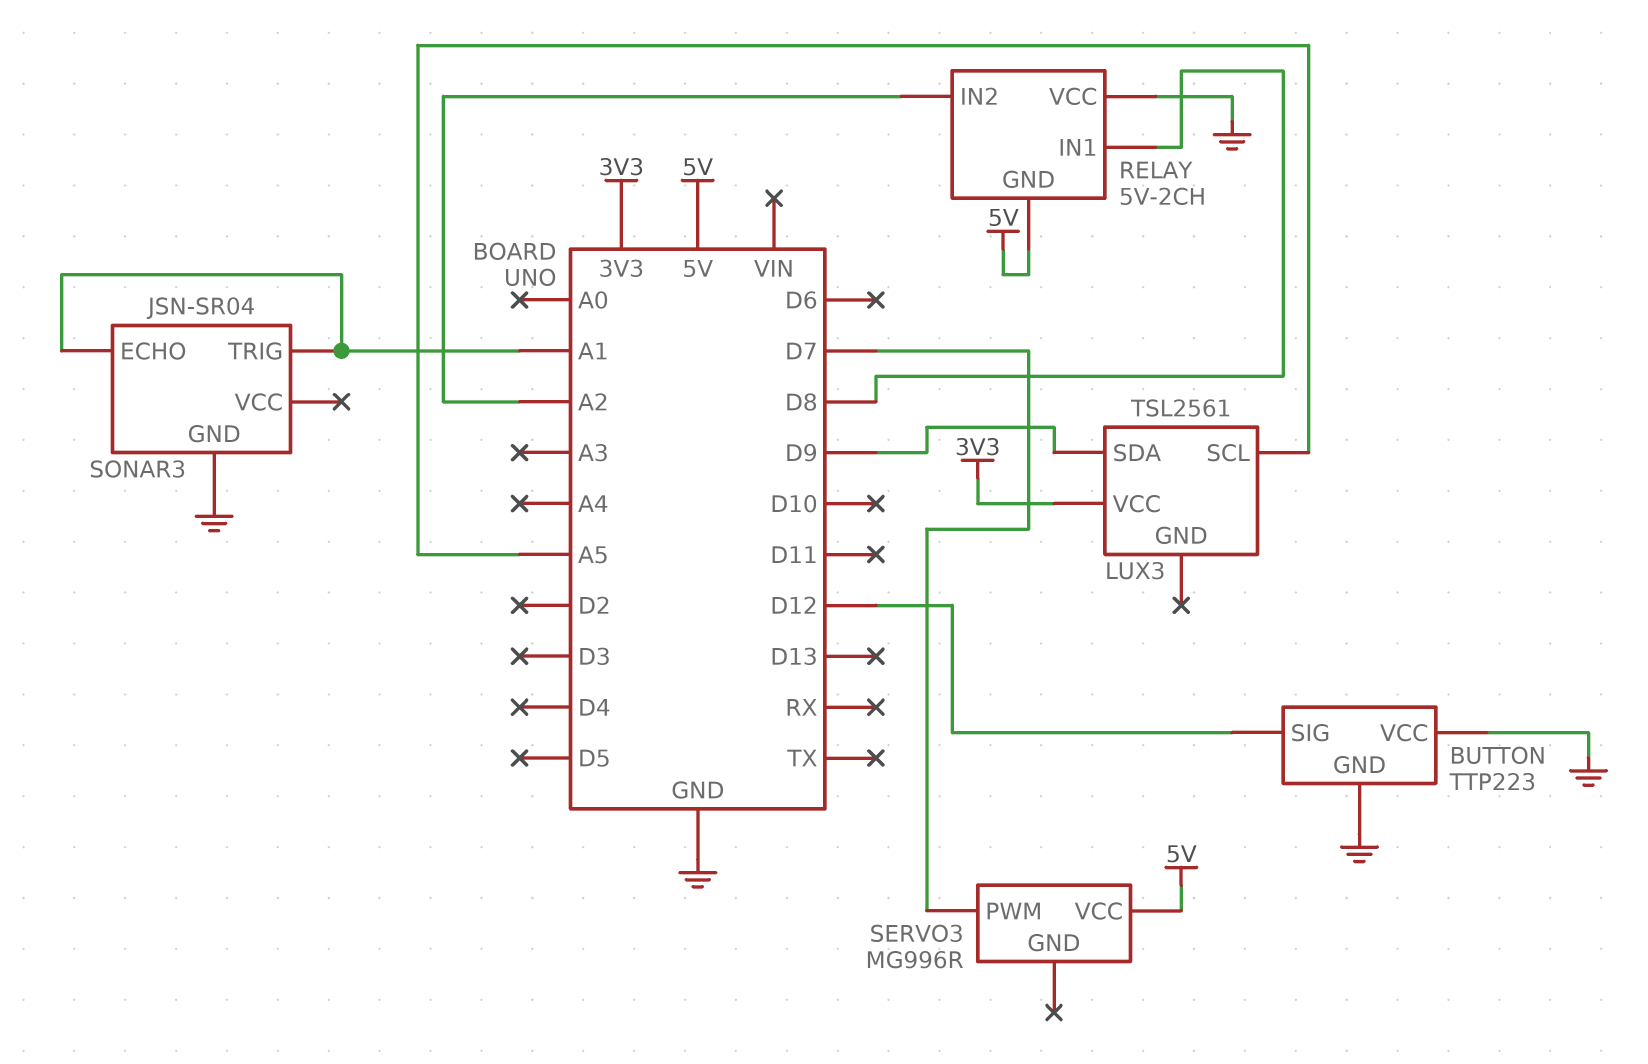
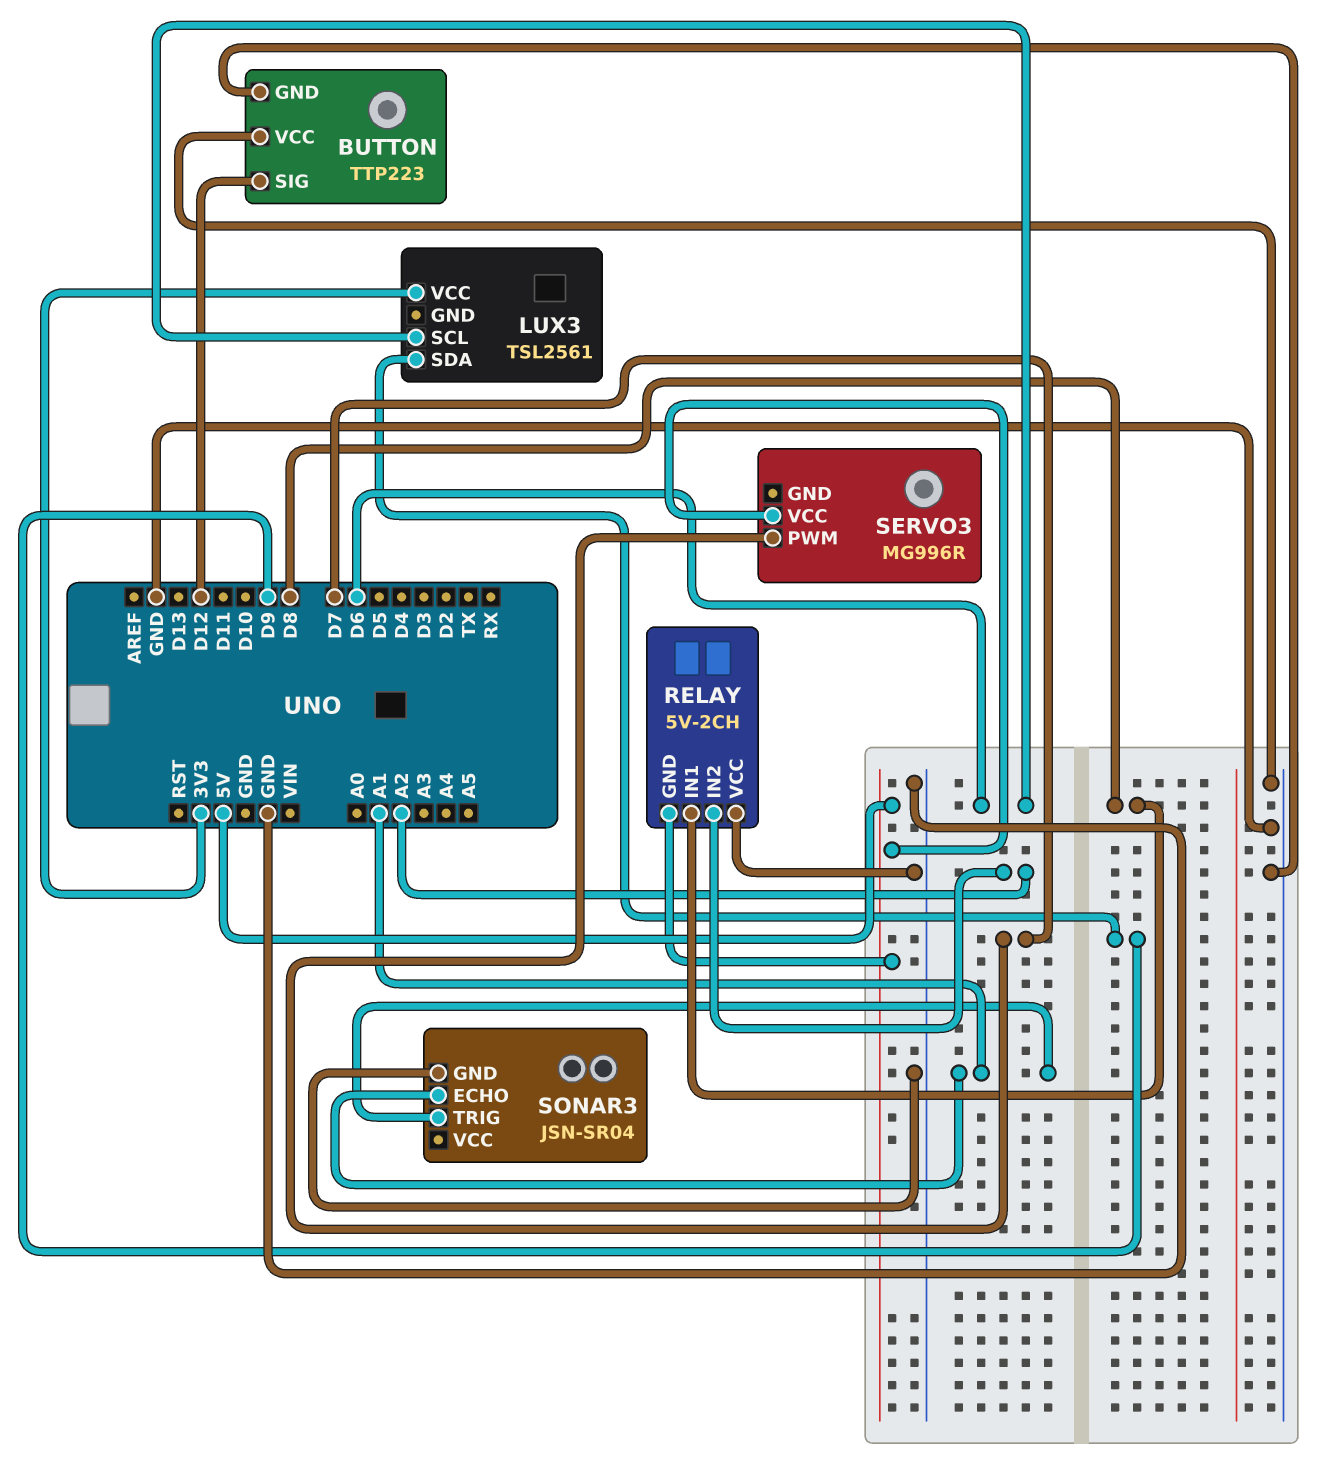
LUX3 pin SCL: A5 -> D6

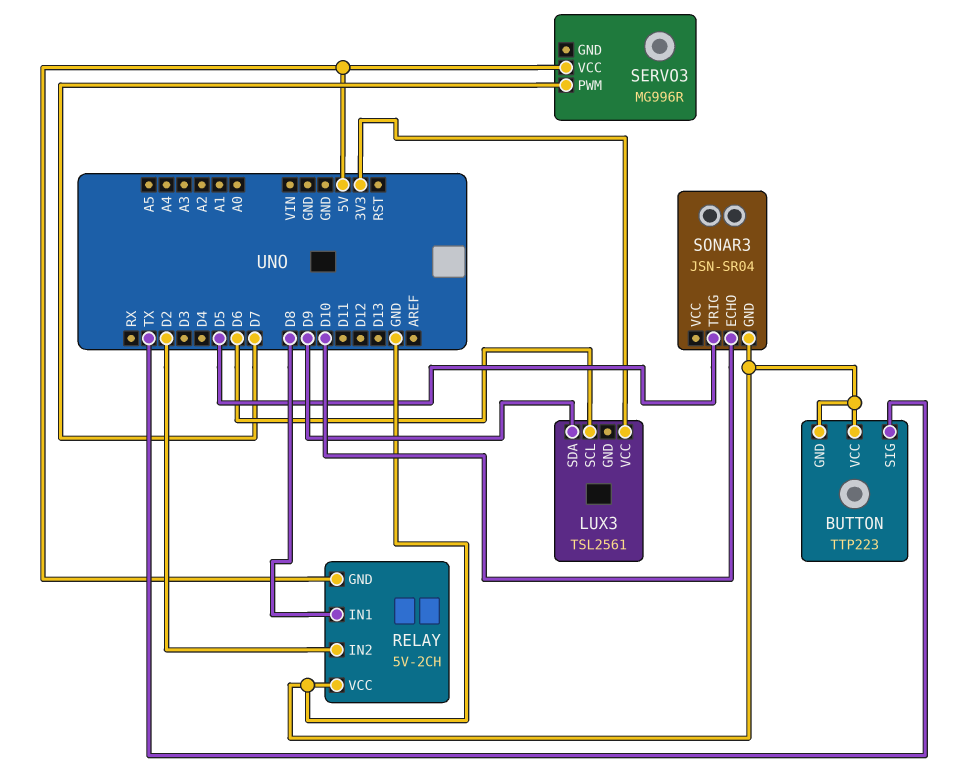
BUTTON pin SIG: D12 -> TX
RELAY pin IN2: A2 -> D2
SONAR3 pin ECHO: A1 -> D10
SONAR3 pin TRIG: A1 -> D5

